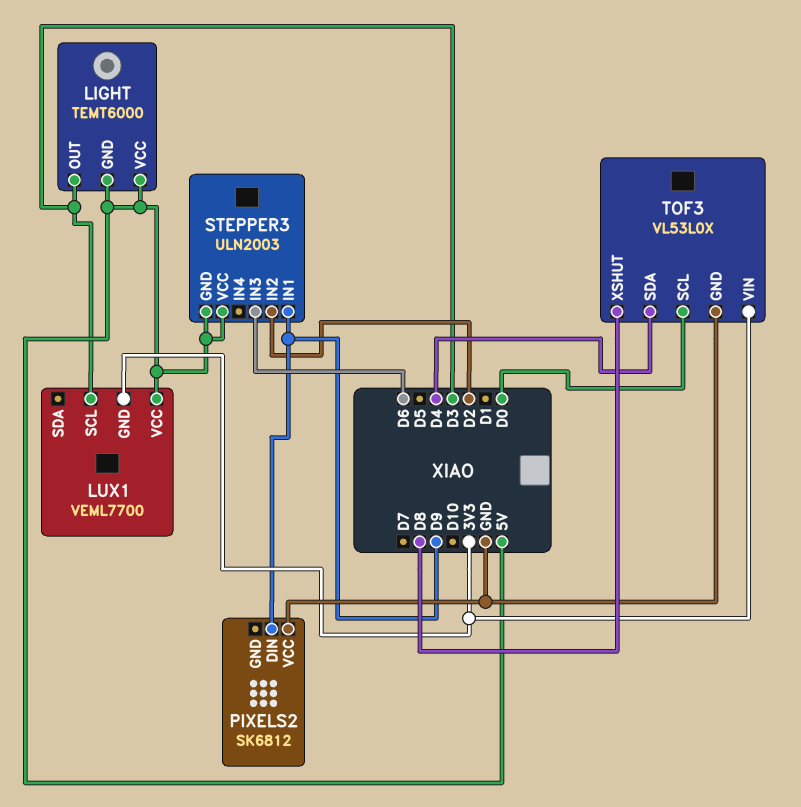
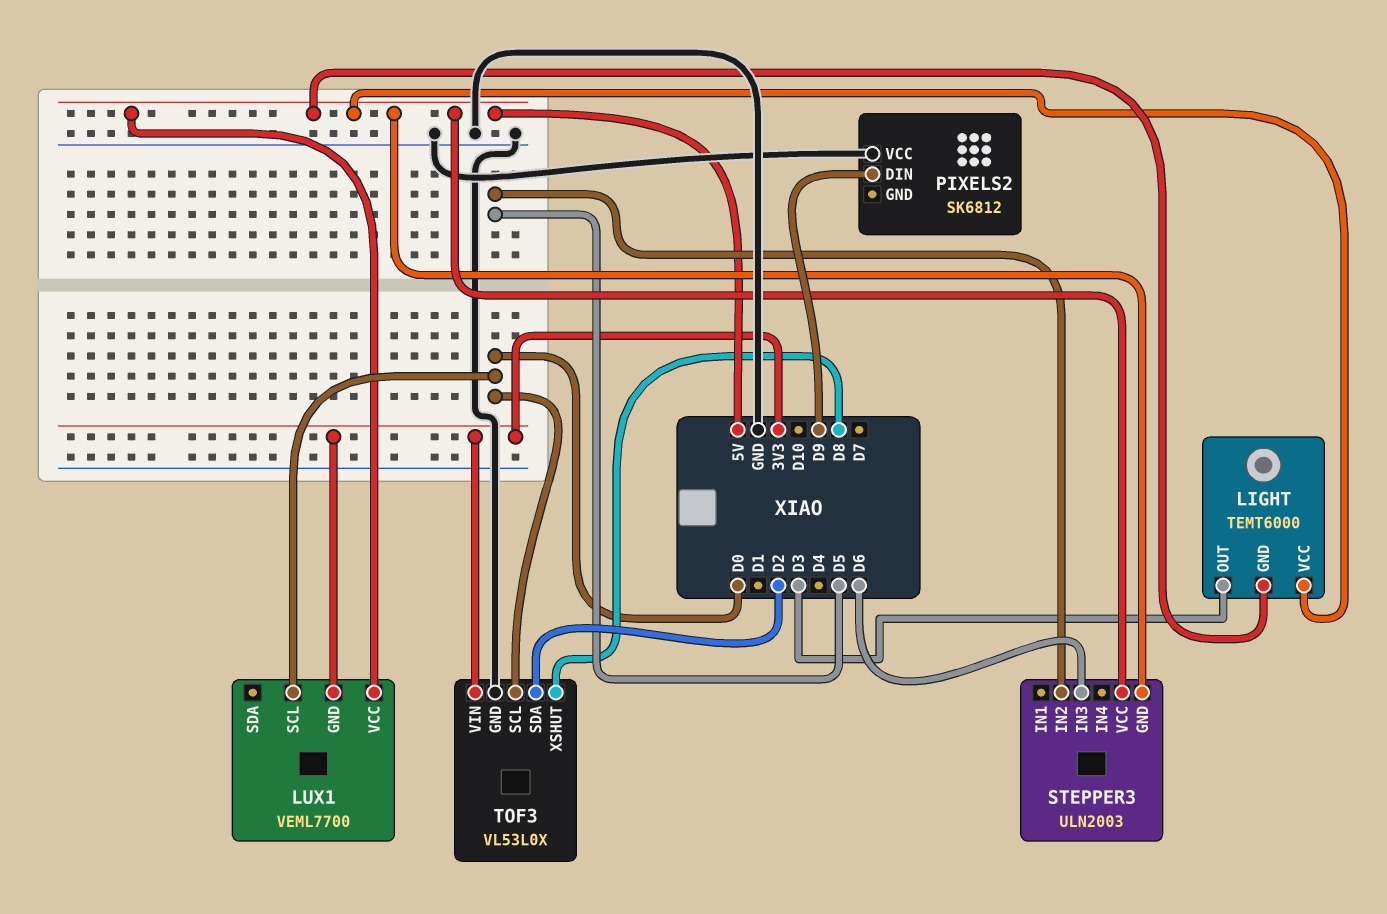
LUX1 pin SCL: D3 -> D0
STEPPER3 pin IN1: D9 -> none
STEPPER3 pin IN2: D2 -> D5
TOF3 pin SDA: D4 -> D2

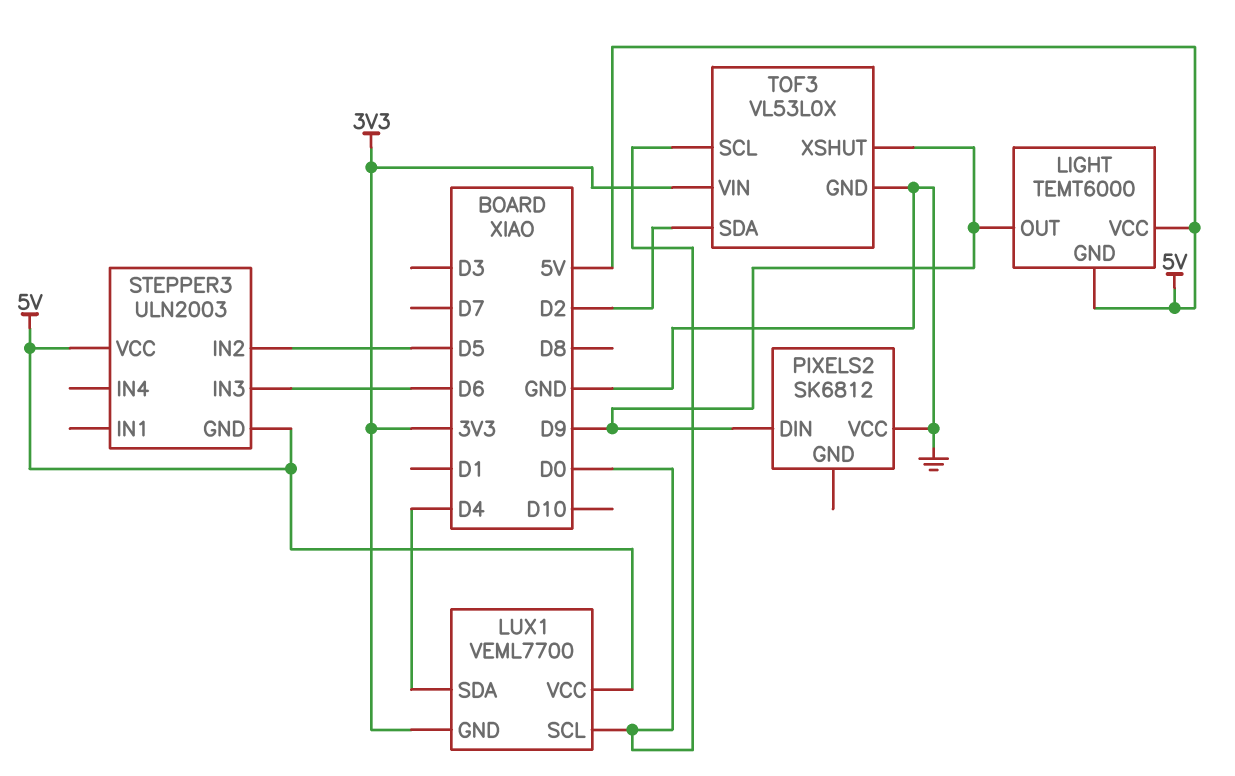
LIGHT pin OUT: D3 -> D9
LUX1 pin SDA: none -> D4
TOF3 pin XSHUT: D8 -> D9

